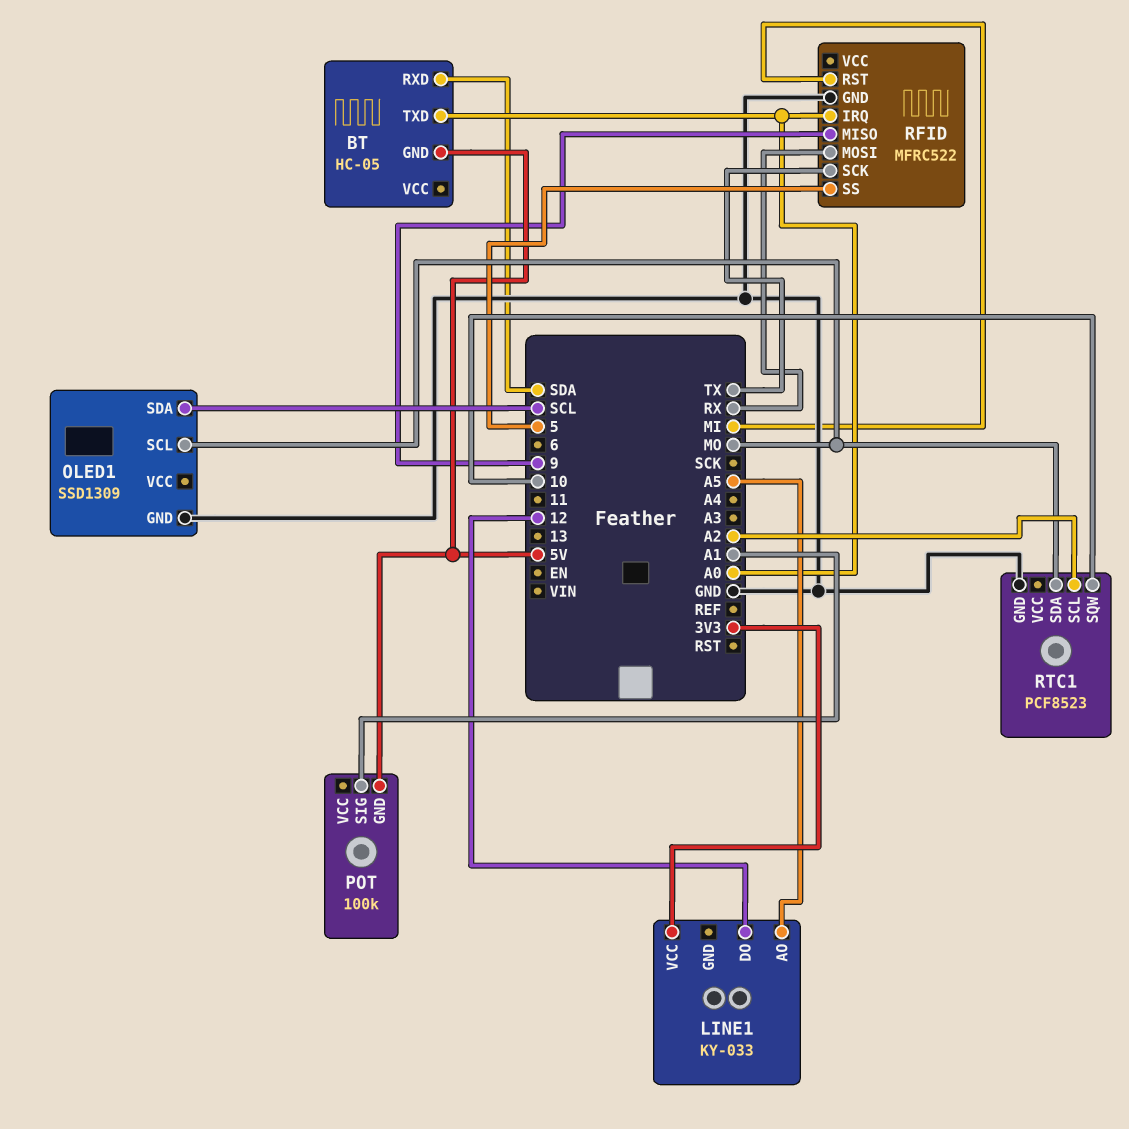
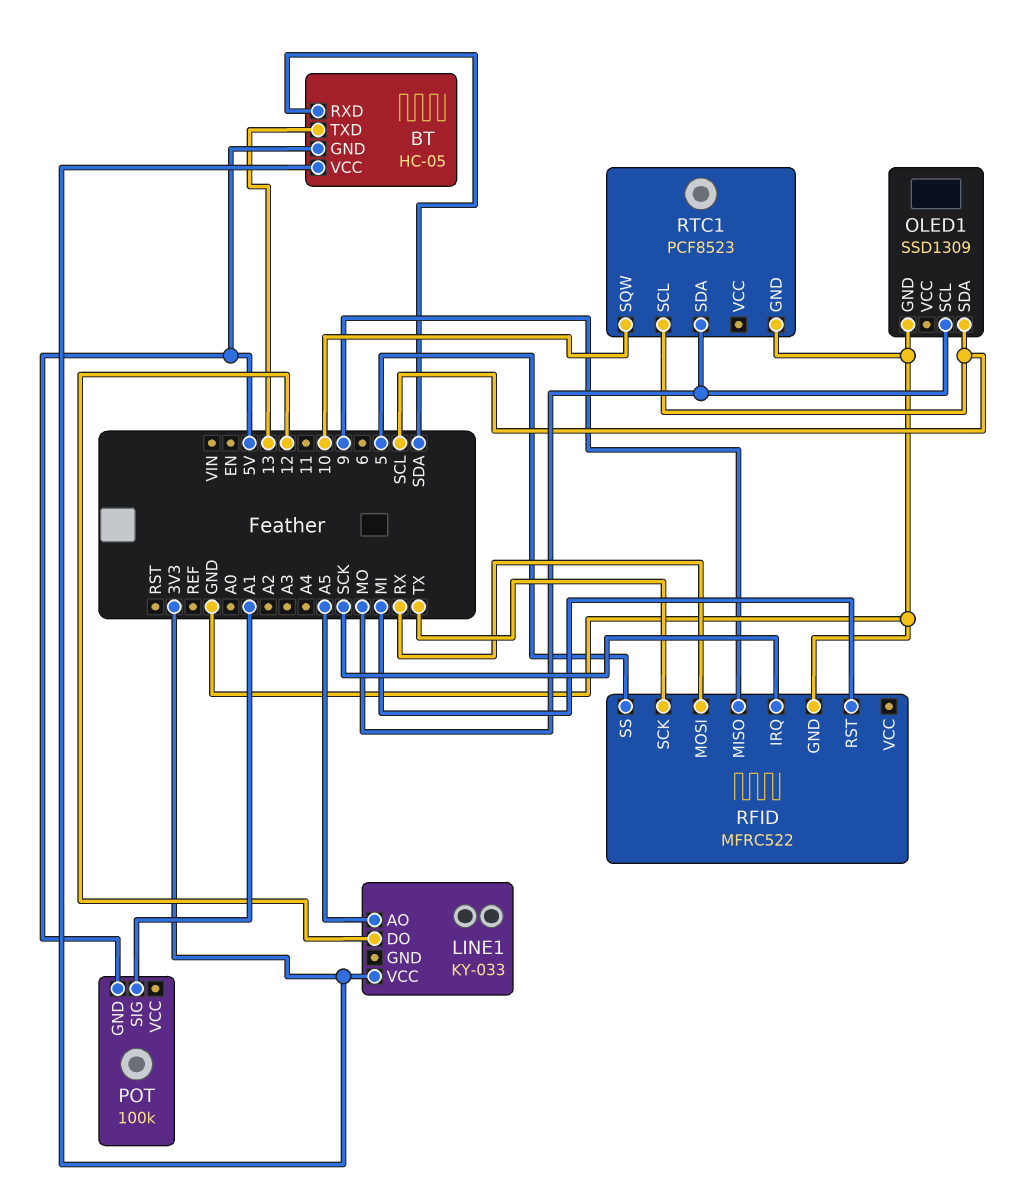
BT pin TXD: A0 -> 13
BT pin VCC: none -> 3V3
RFID pin IRQ: A0 -> SCK
RTC1 pin SCL: A2 -> SCL

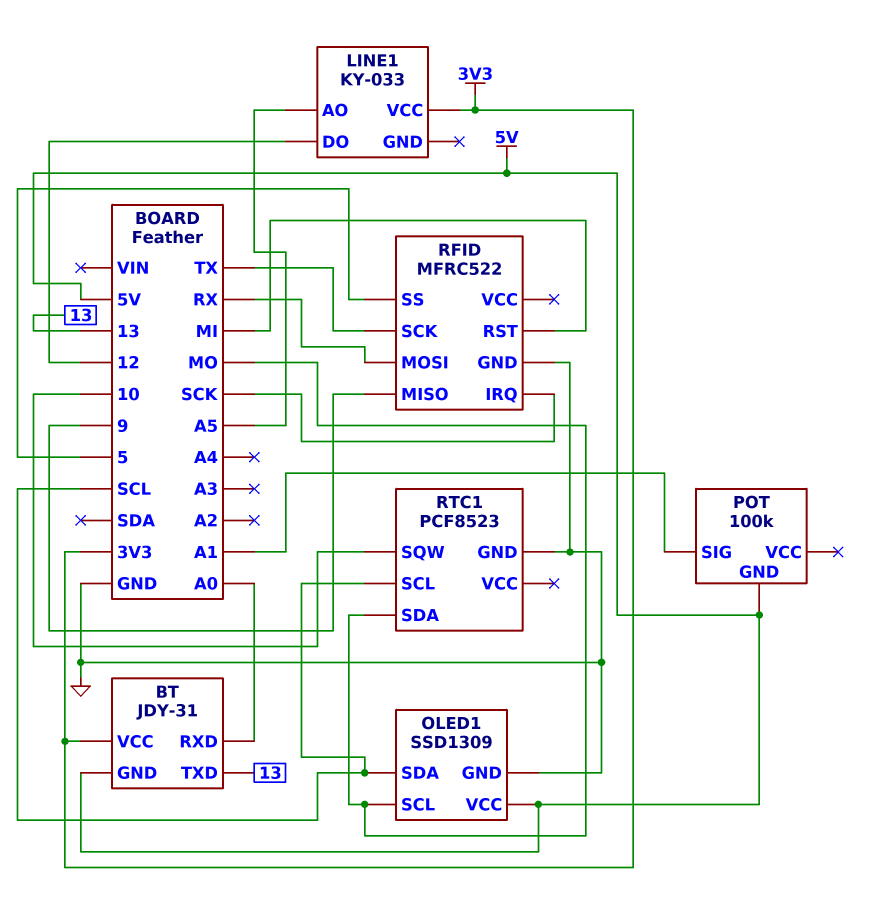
BT: HC-05 -> JDY-31
BT pin RXD: SDA -> A0
OLED1 pin VCC: none -> 5V

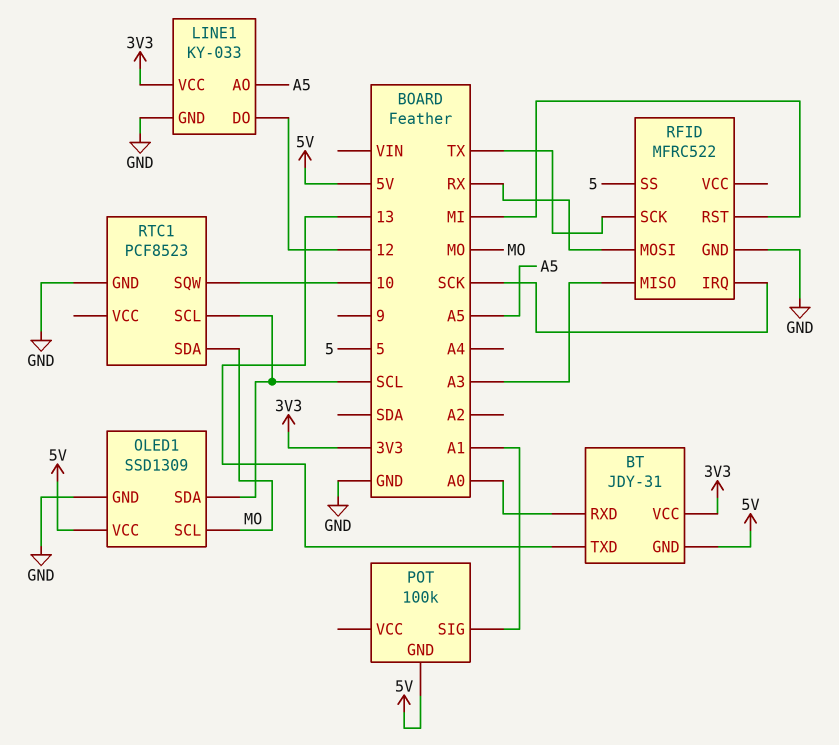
LINE1 pin GND: none -> GND
RFID pin MISO: 9 -> A3

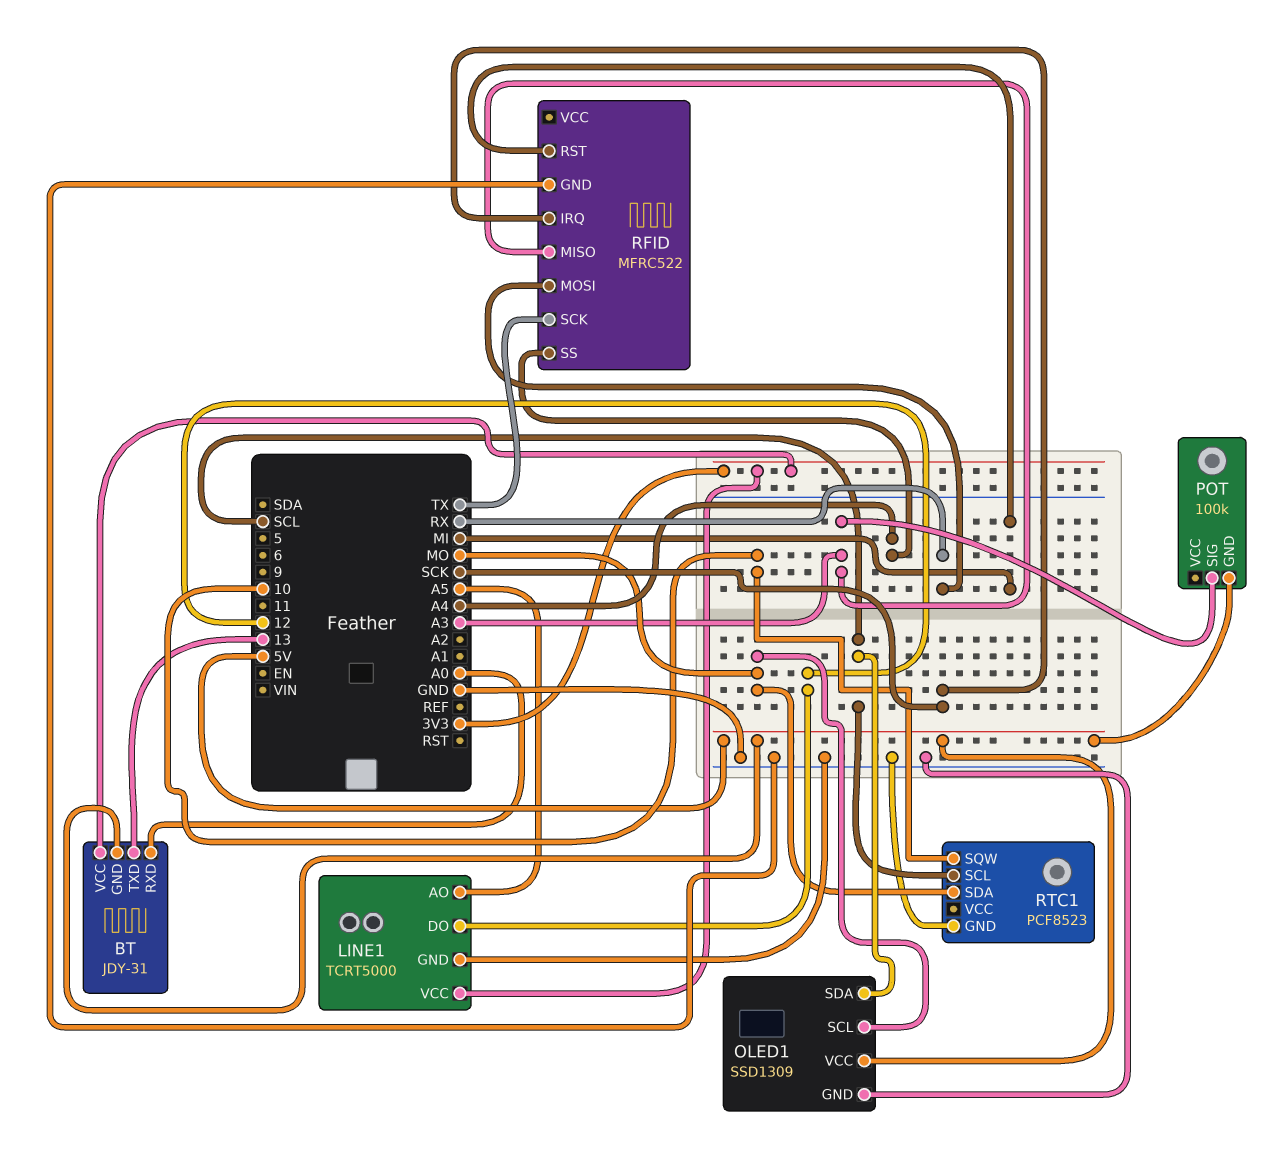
LINE1: KY-033 -> TCRT5000
POT pin SIG: A1 -> A3
RFID pin SS: 5 -> A4

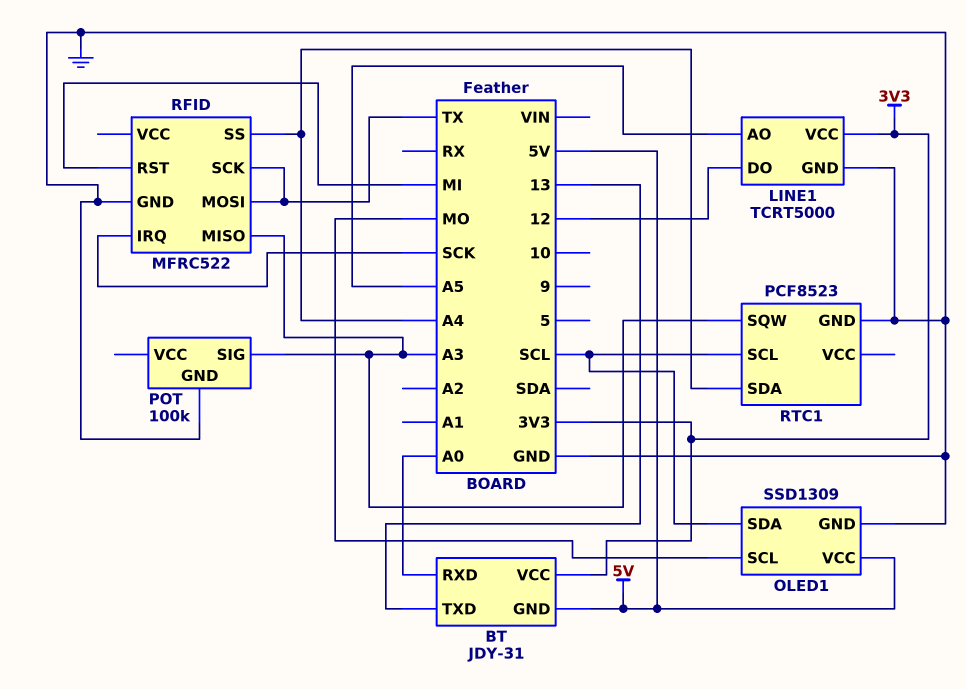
POT pin GND: 5V -> GND
RFID pin MOSI: RX -> TX
RTC1 pin SDA: MO -> A4
RTC1 pin SQW: 10 -> A3

